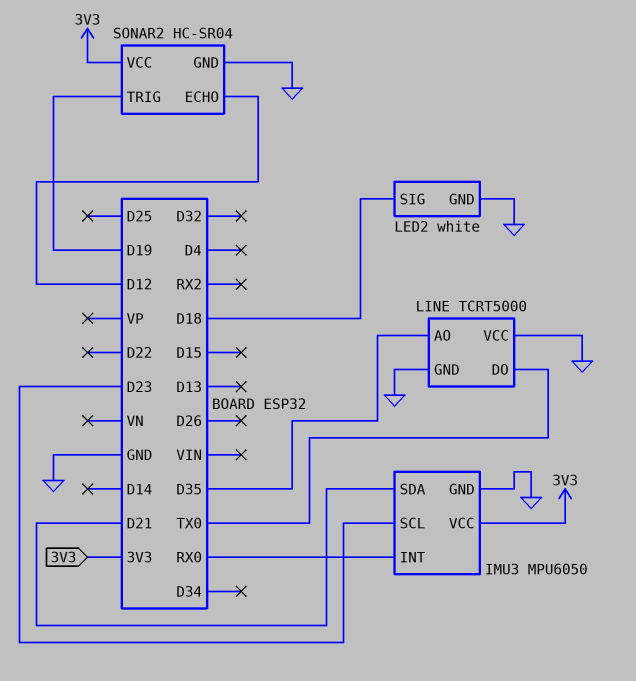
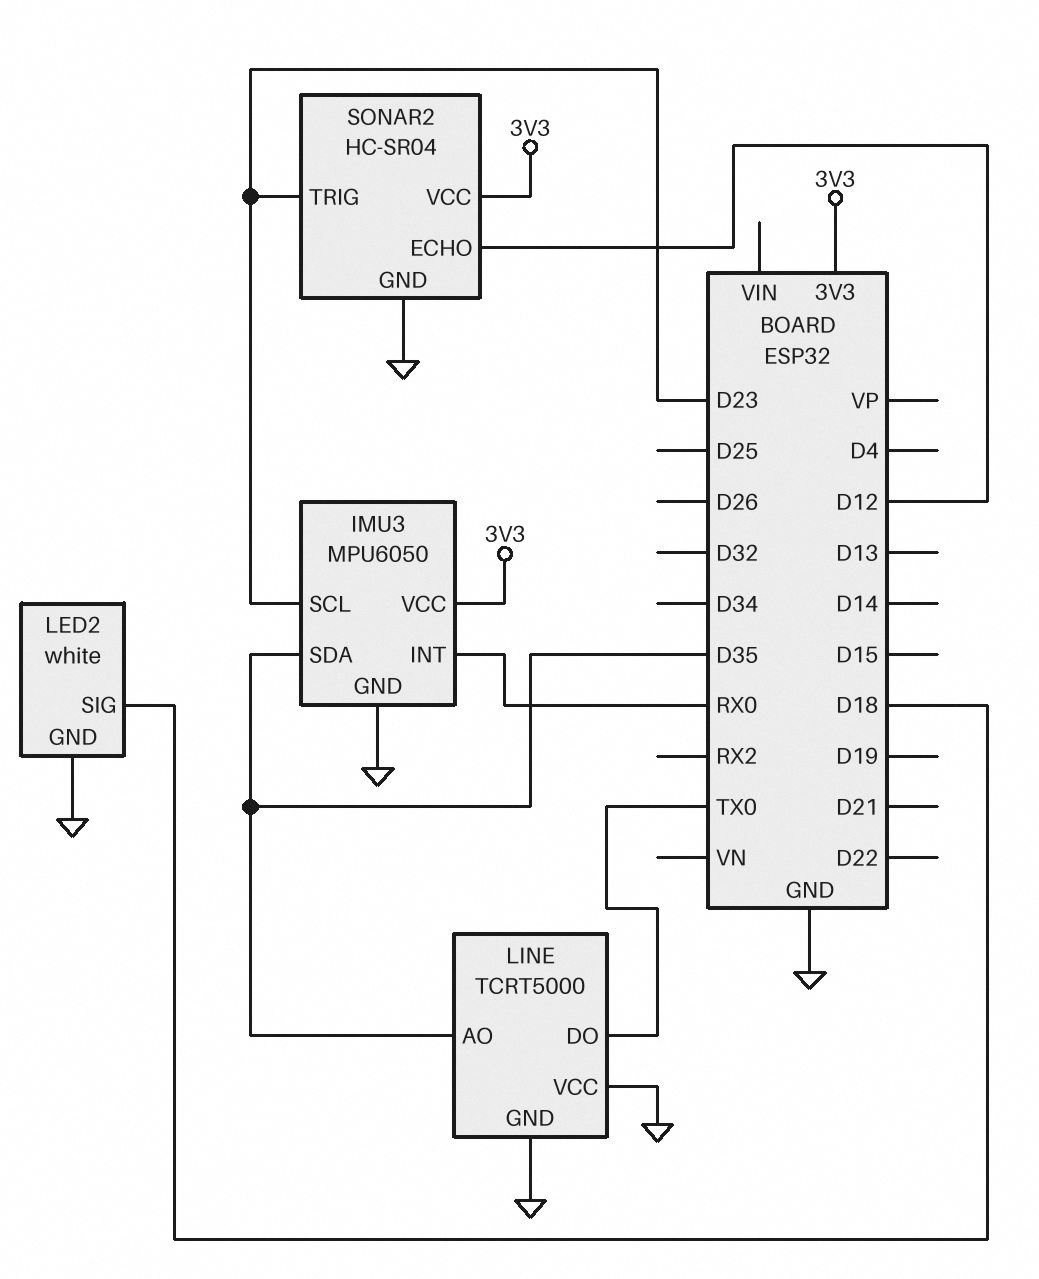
IMU3 pin SDA: D21 -> D35
SONAR2 pin TRIG: D19 -> D23

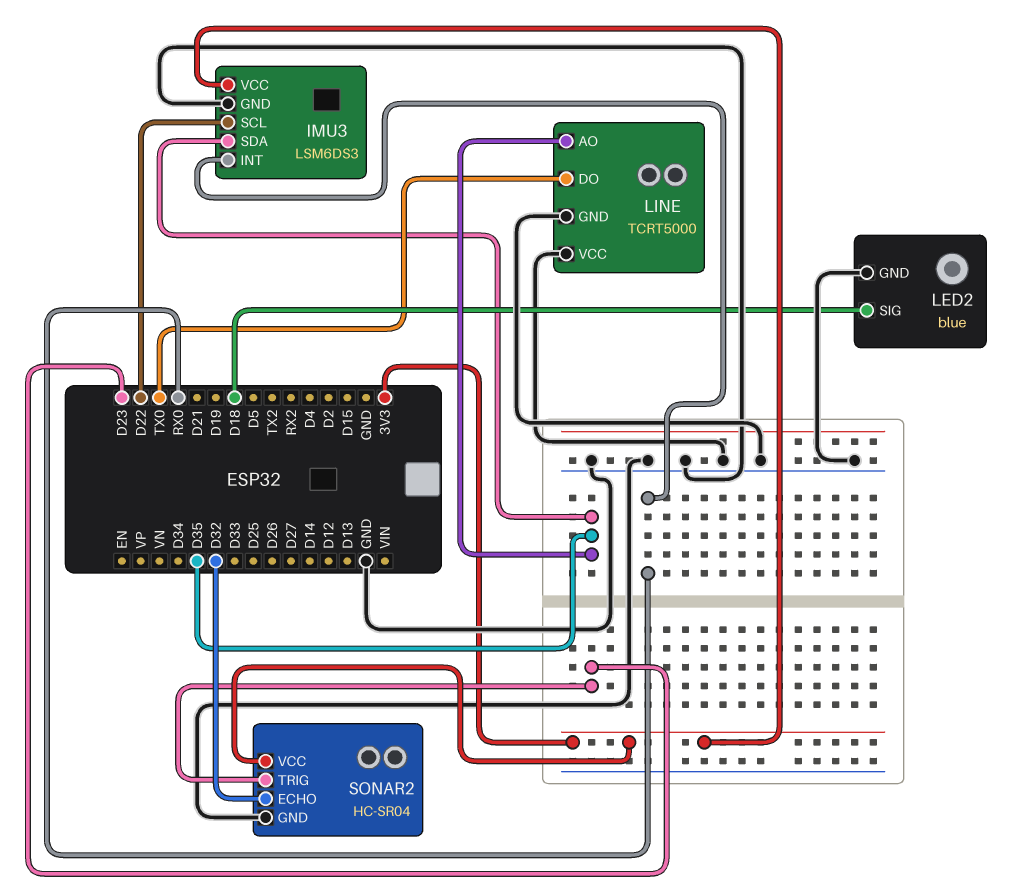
IMU3: MPU6050 -> LSM6DS3
IMU3 pin SCL: D23 -> D22
LED2: white -> blue
SONAR2 pin ECHO: D12 -> D32

